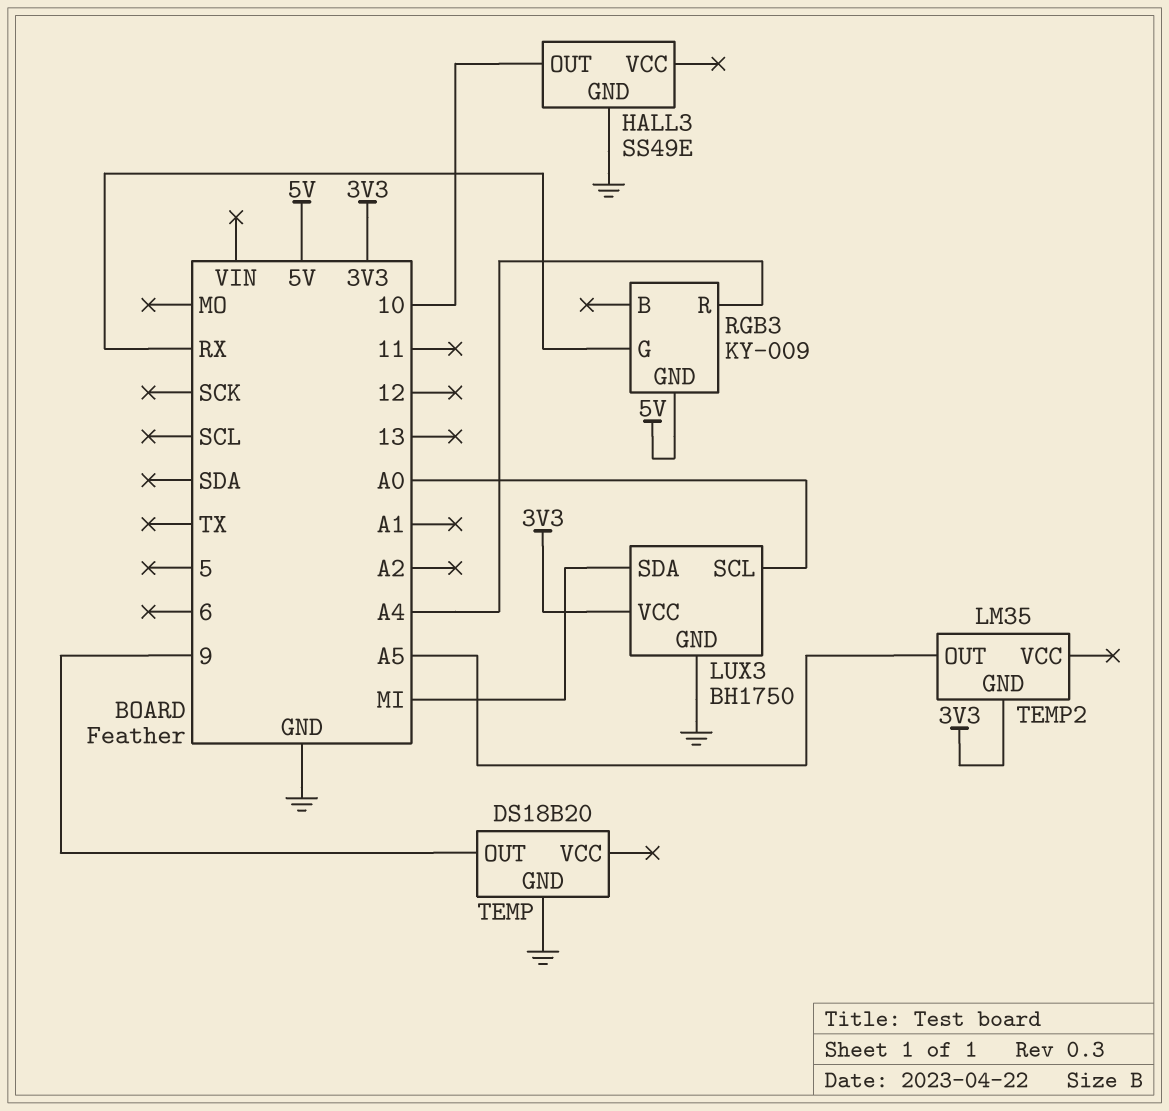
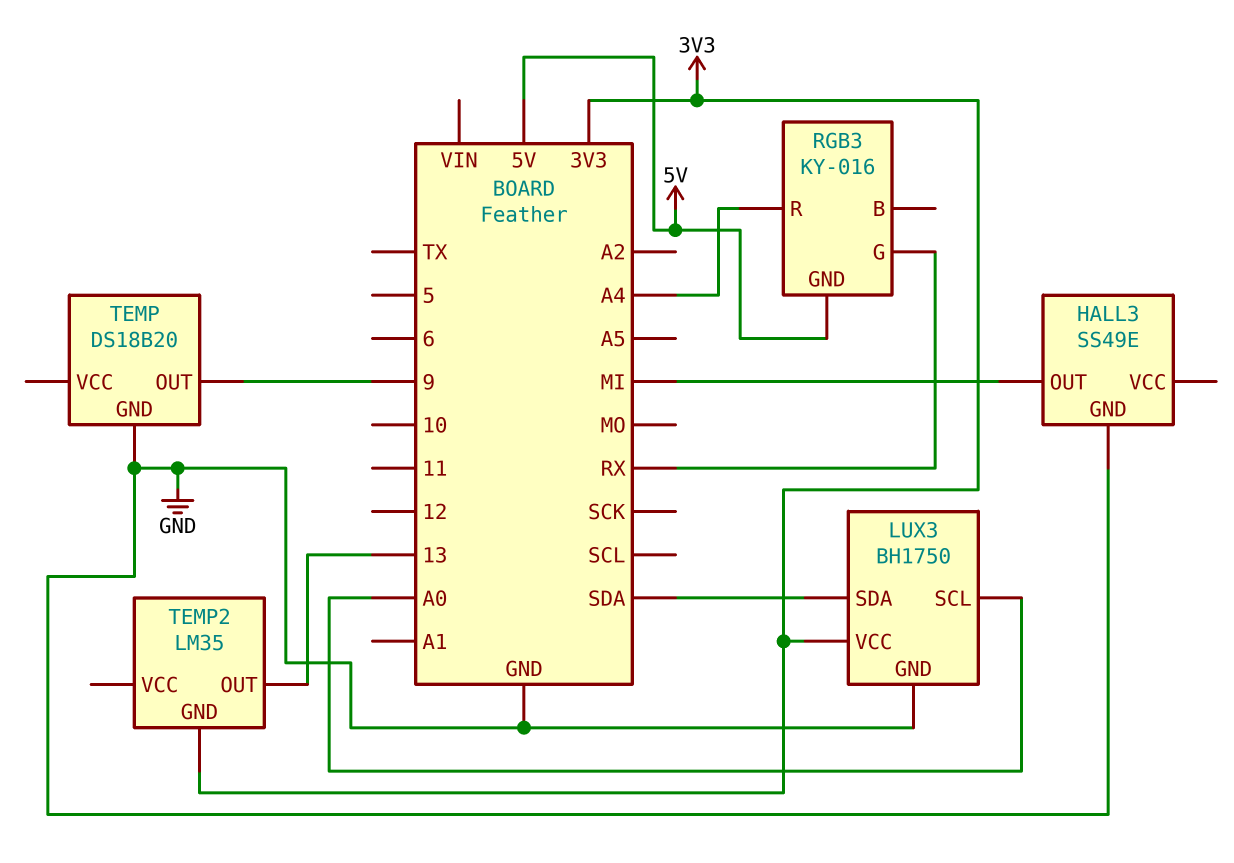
HALL3 pin OUT: 10 -> MI
LUX3 pin SDA: MI -> SDA
RGB3: KY-009 -> KY-016
TEMP2 pin OUT: A5 -> 13

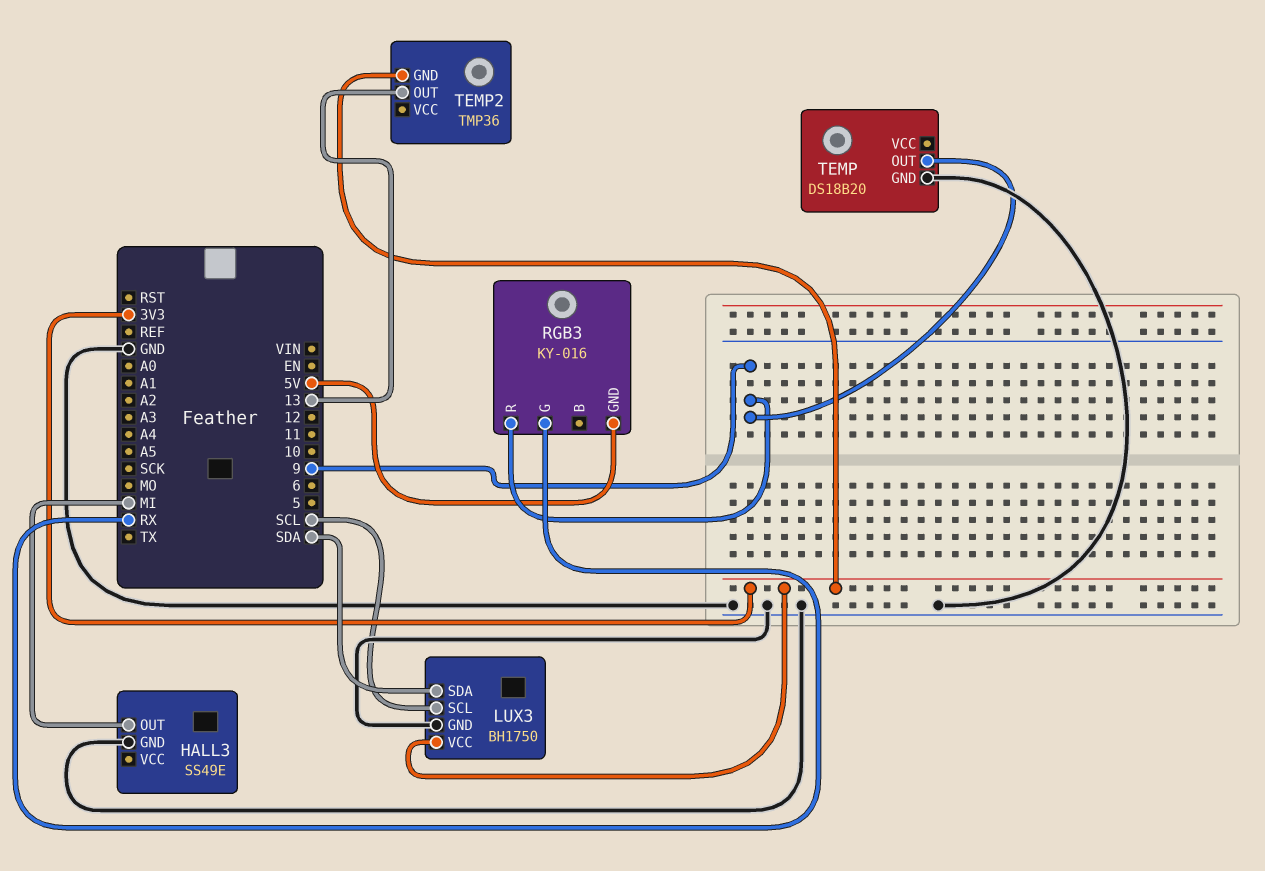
LUX3 pin SCL: A0 -> SCL
RGB3 pin R: A4 -> 9
TEMP2: LM35 -> TMP36

